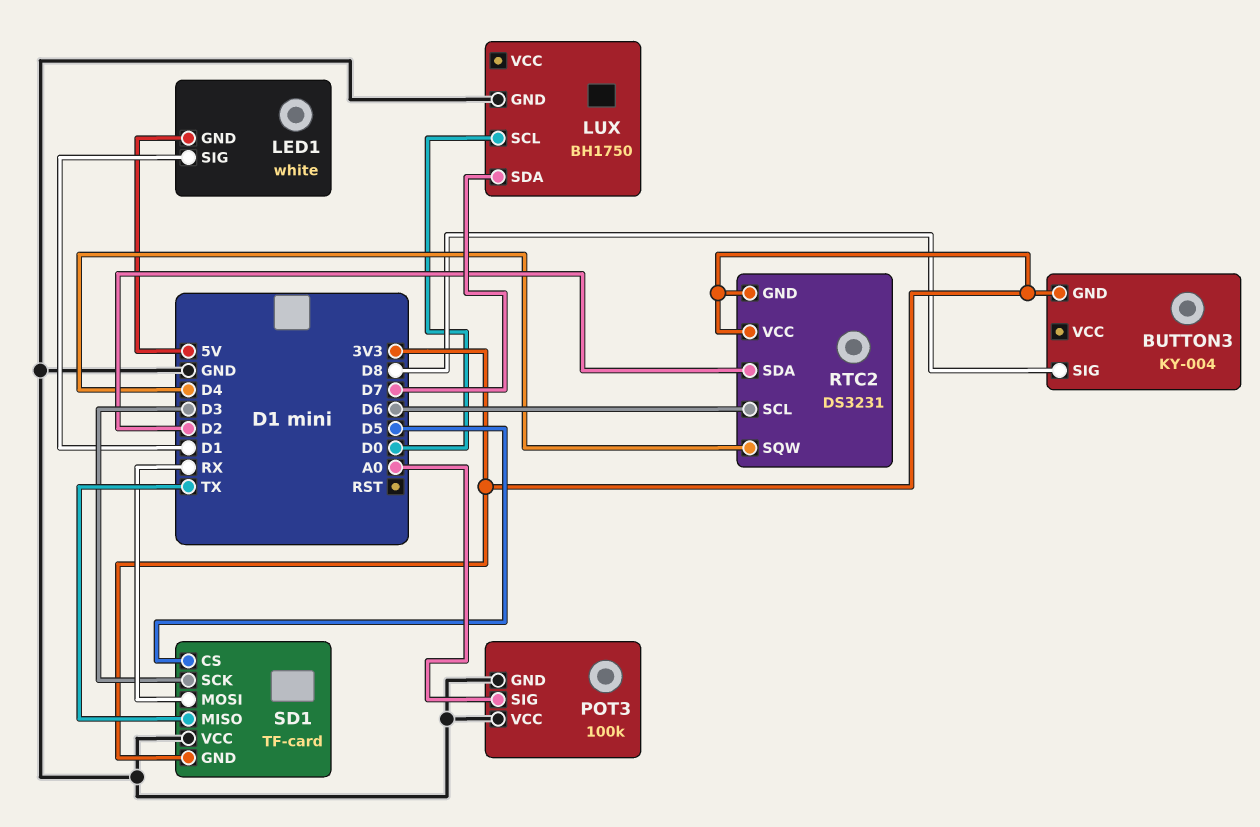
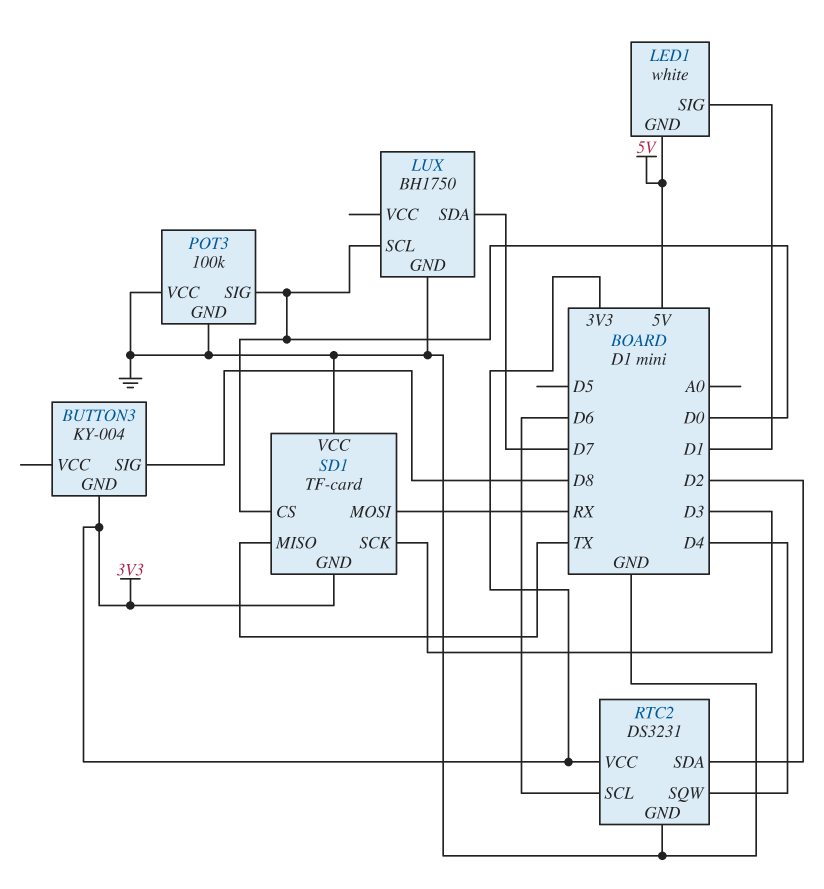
POT3 pin SIG: A0 -> D0
RTC2 pin GND: 3V3 -> GND
SD1 pin CS: D5 -> D0

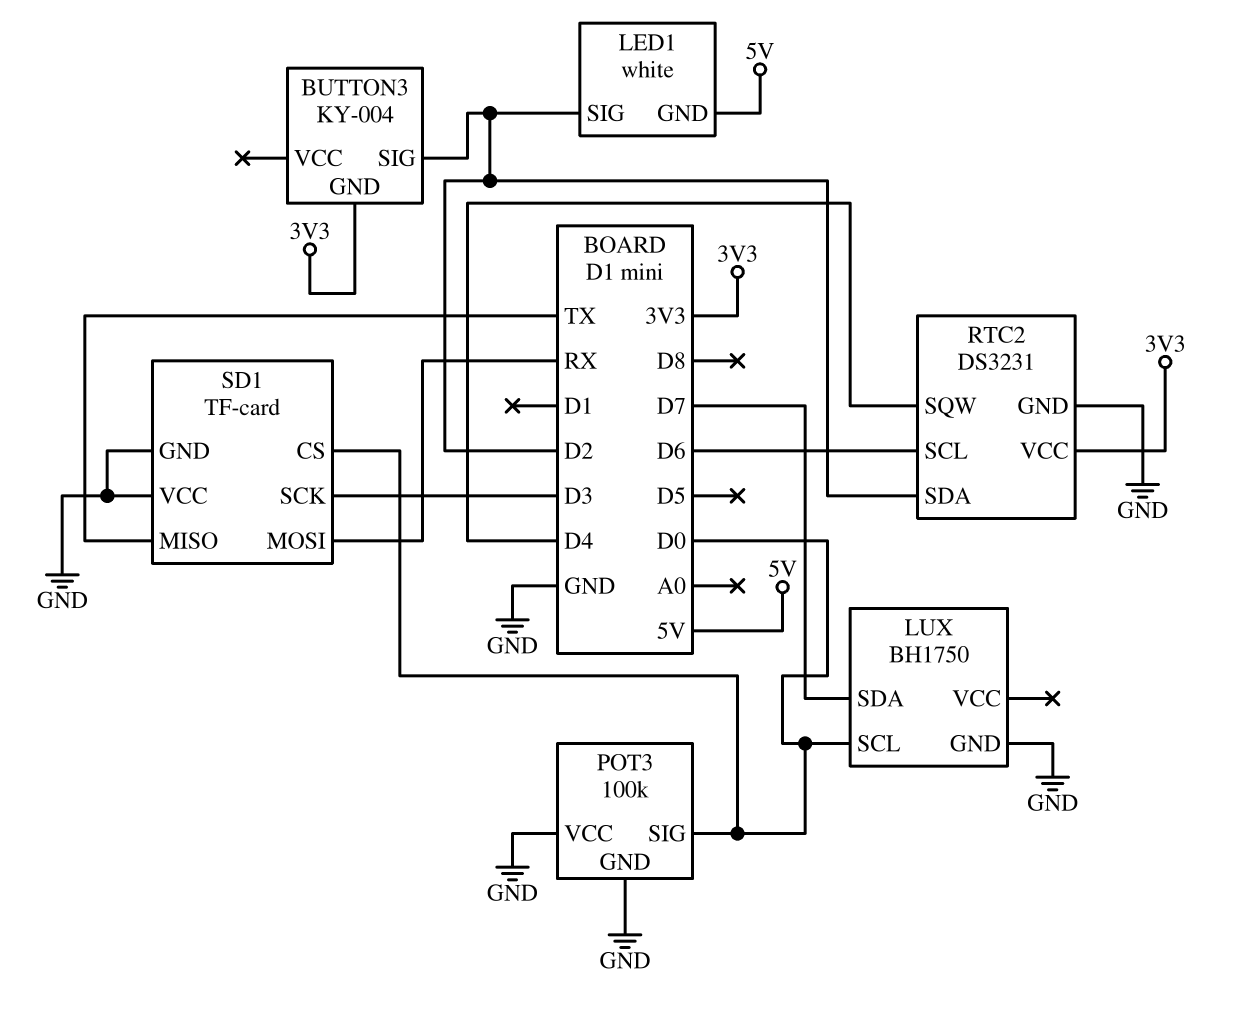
BUTTON3 pin SIG: D8 -> D2
LED1 pin SIG: D1 -> D2
SD1 pin GND: 3V3 -> GND

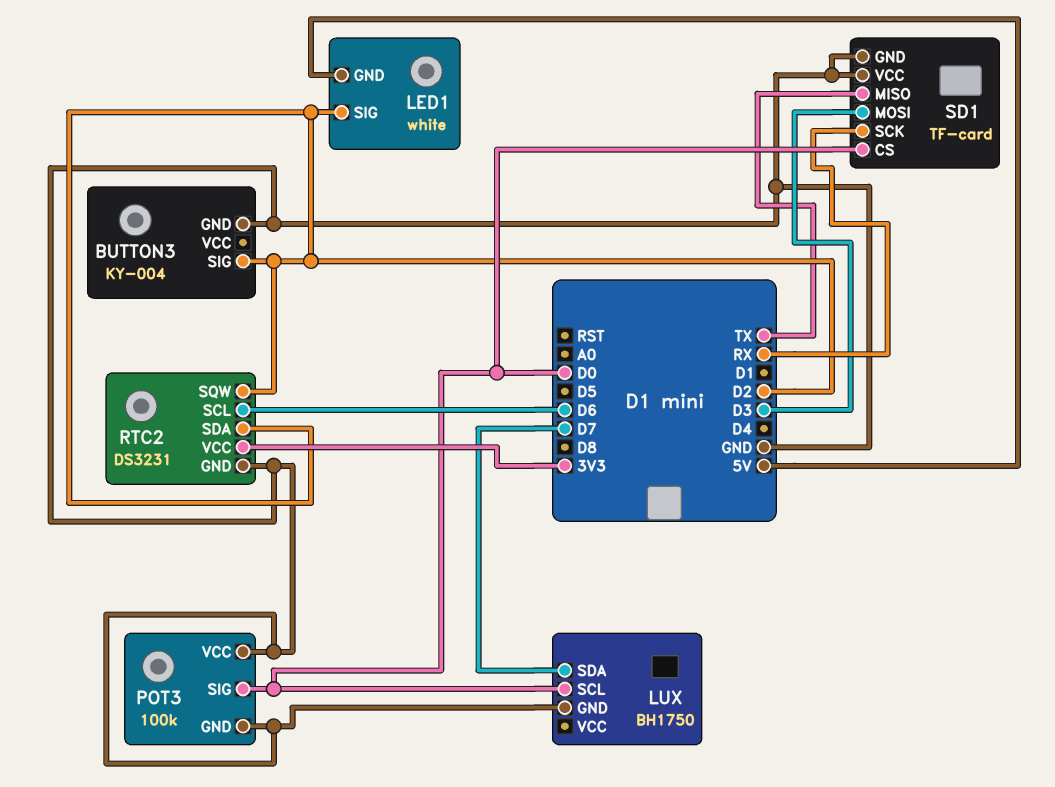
BUTTON3 pin GND: 3V3 -> GND
RTC2 pin SQW: D4 -> D2
SD1 pin MOSI: RX -> D3
SD1 pin SCK: D3 -> RX

